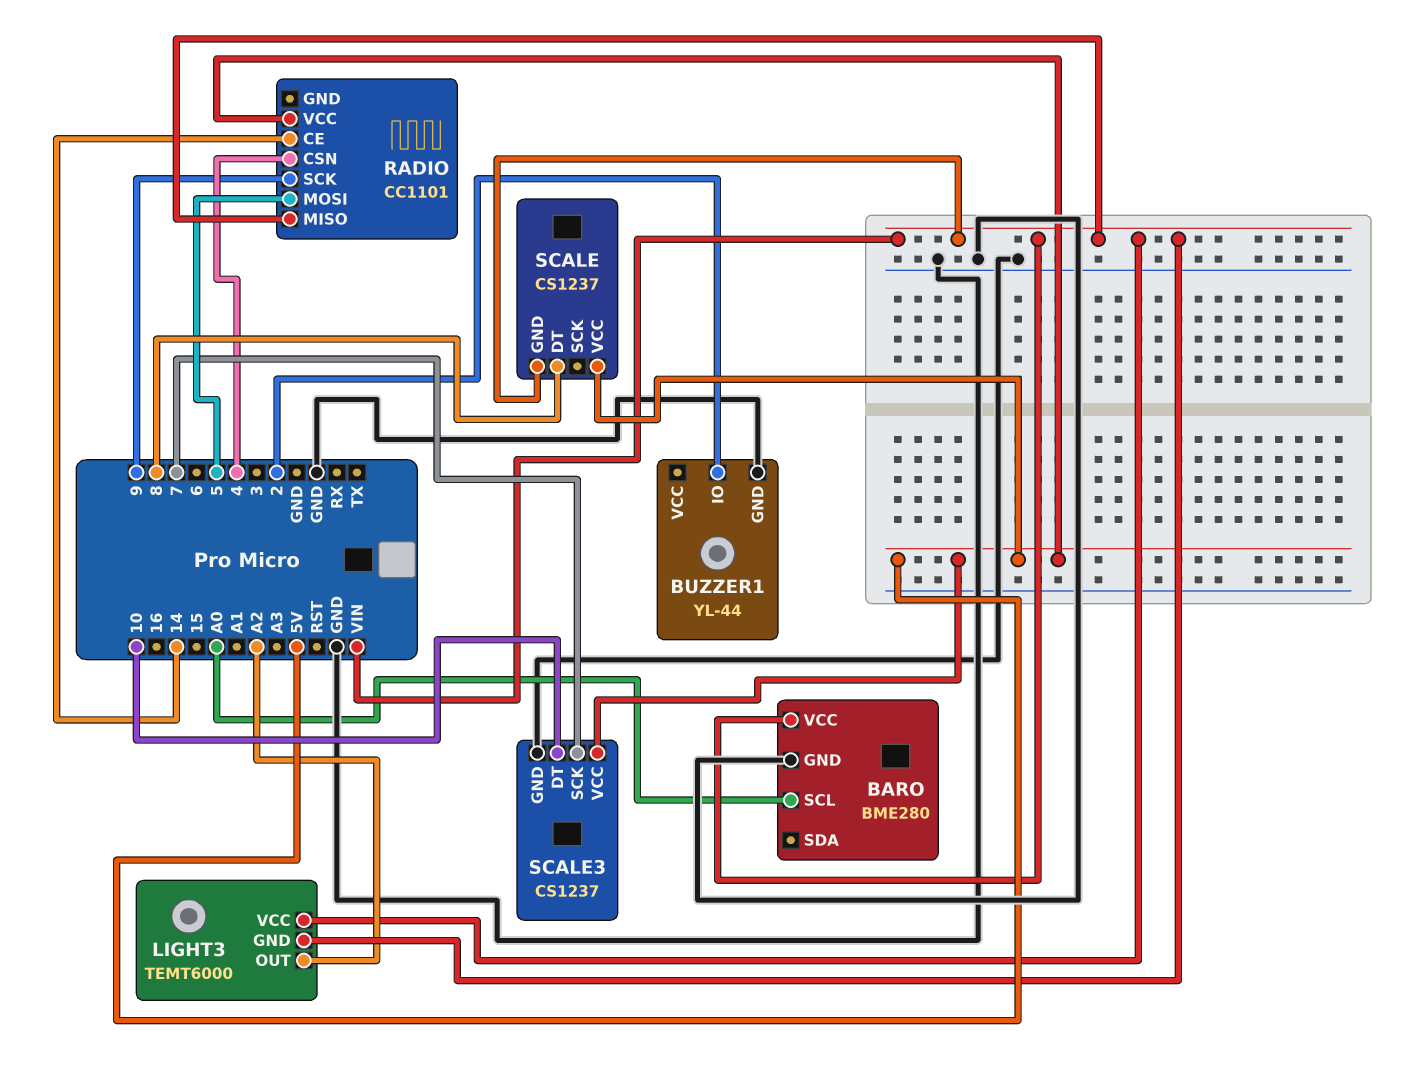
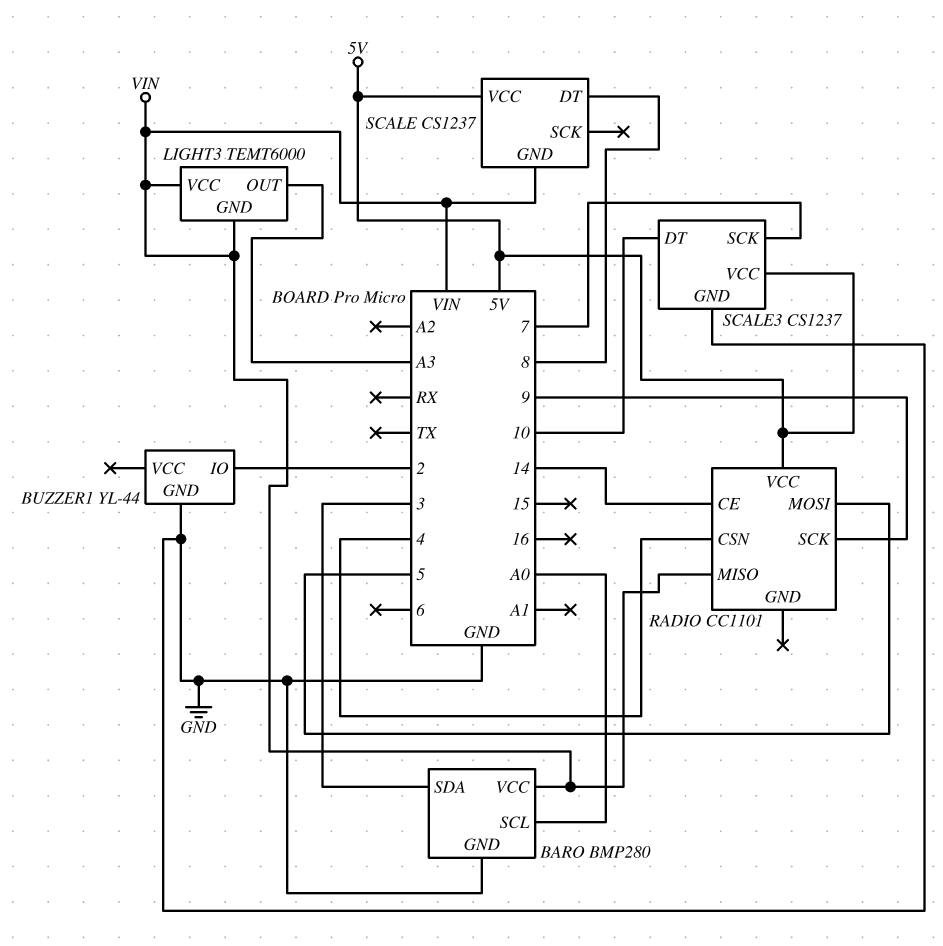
BARO: BME280 -> BMP280
BARO pin SDA: none -> 3
LIGHT3 pin OUT: A2 -> A3

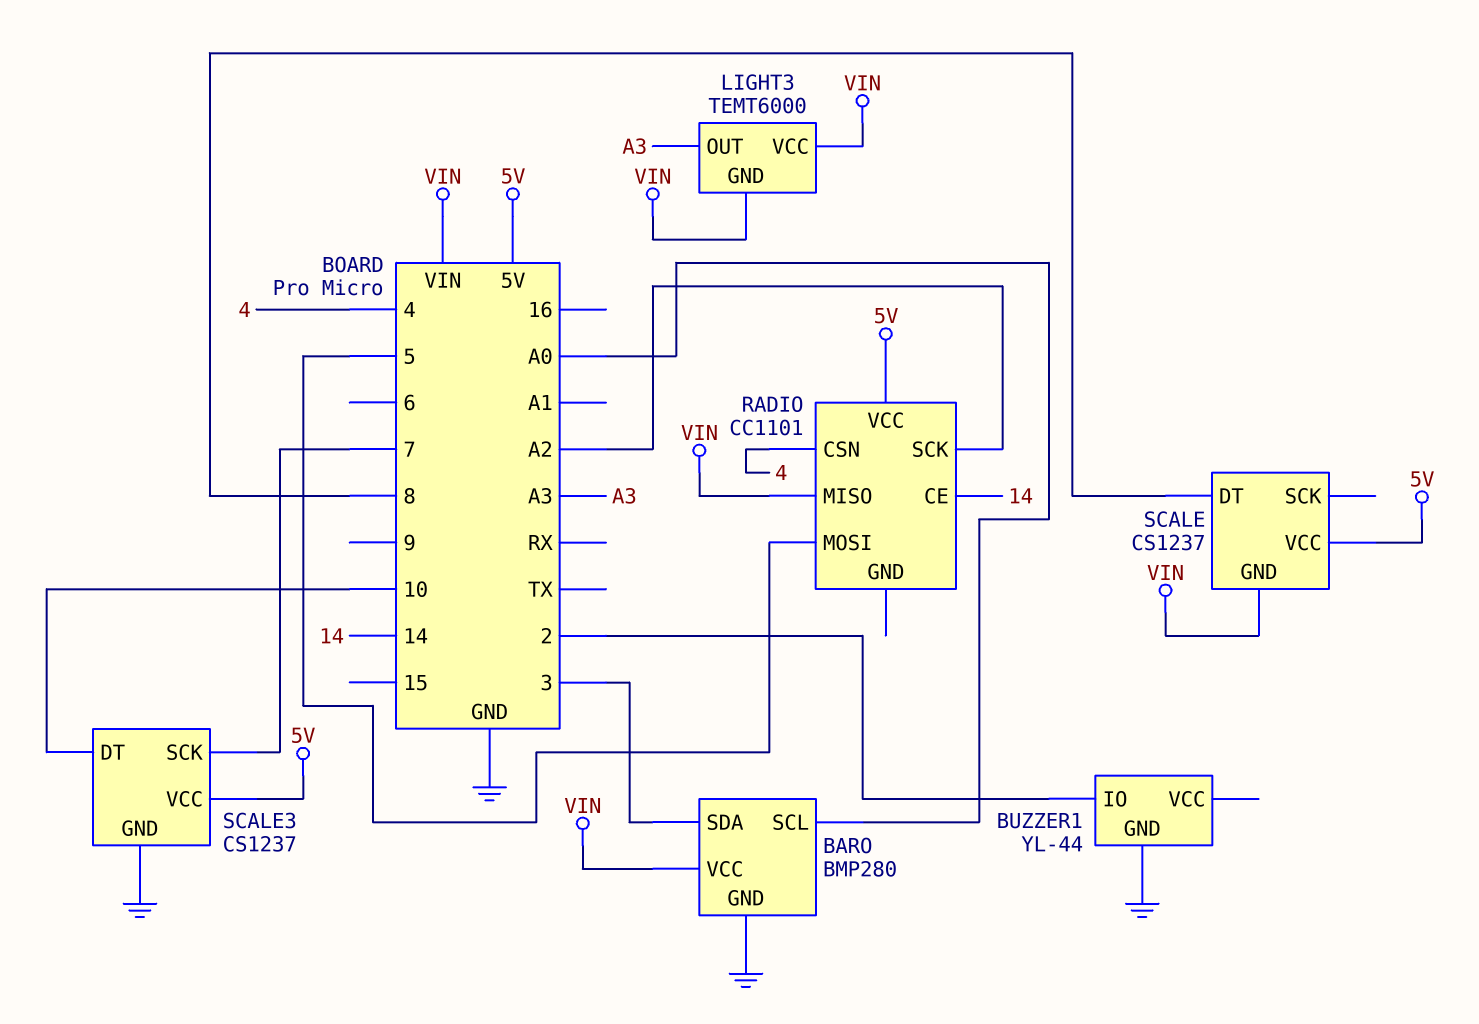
RADIO pin SCK: 9 -> A2

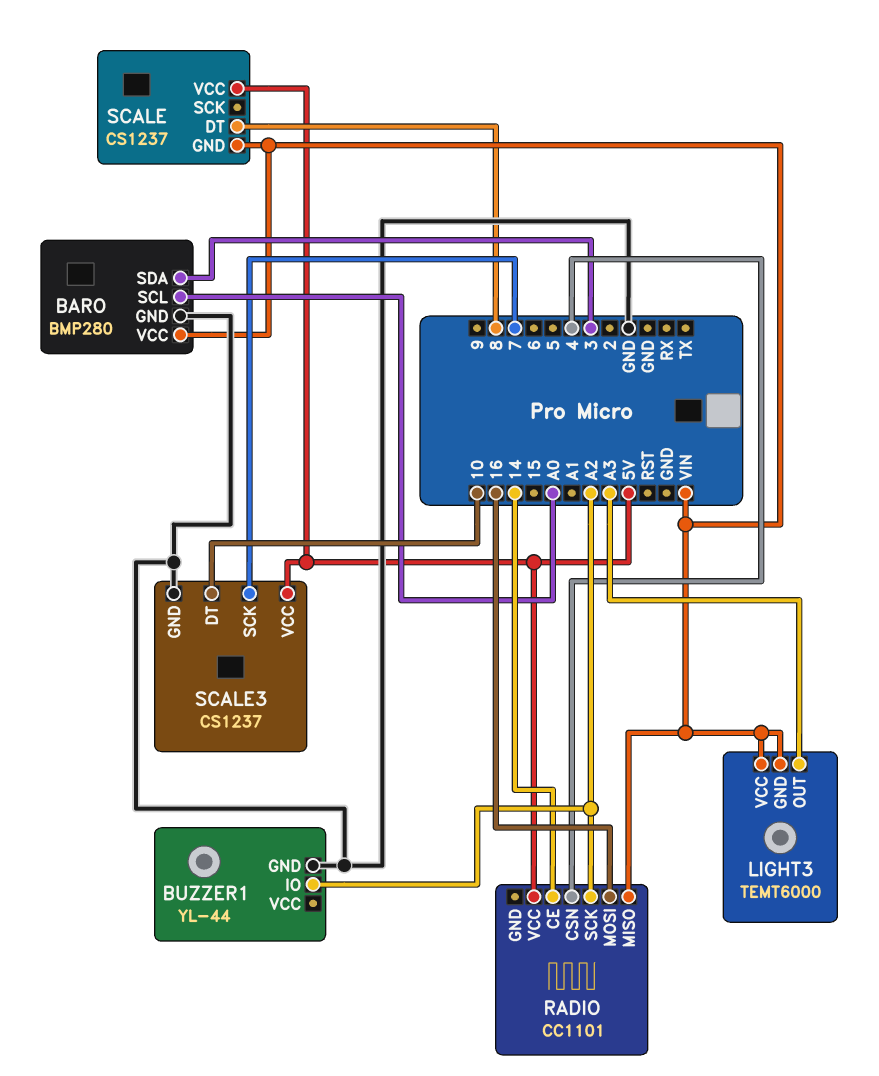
BUZZER1 pin IO: 2 -> A2
RADIO pin MOSI: 5 -> 16

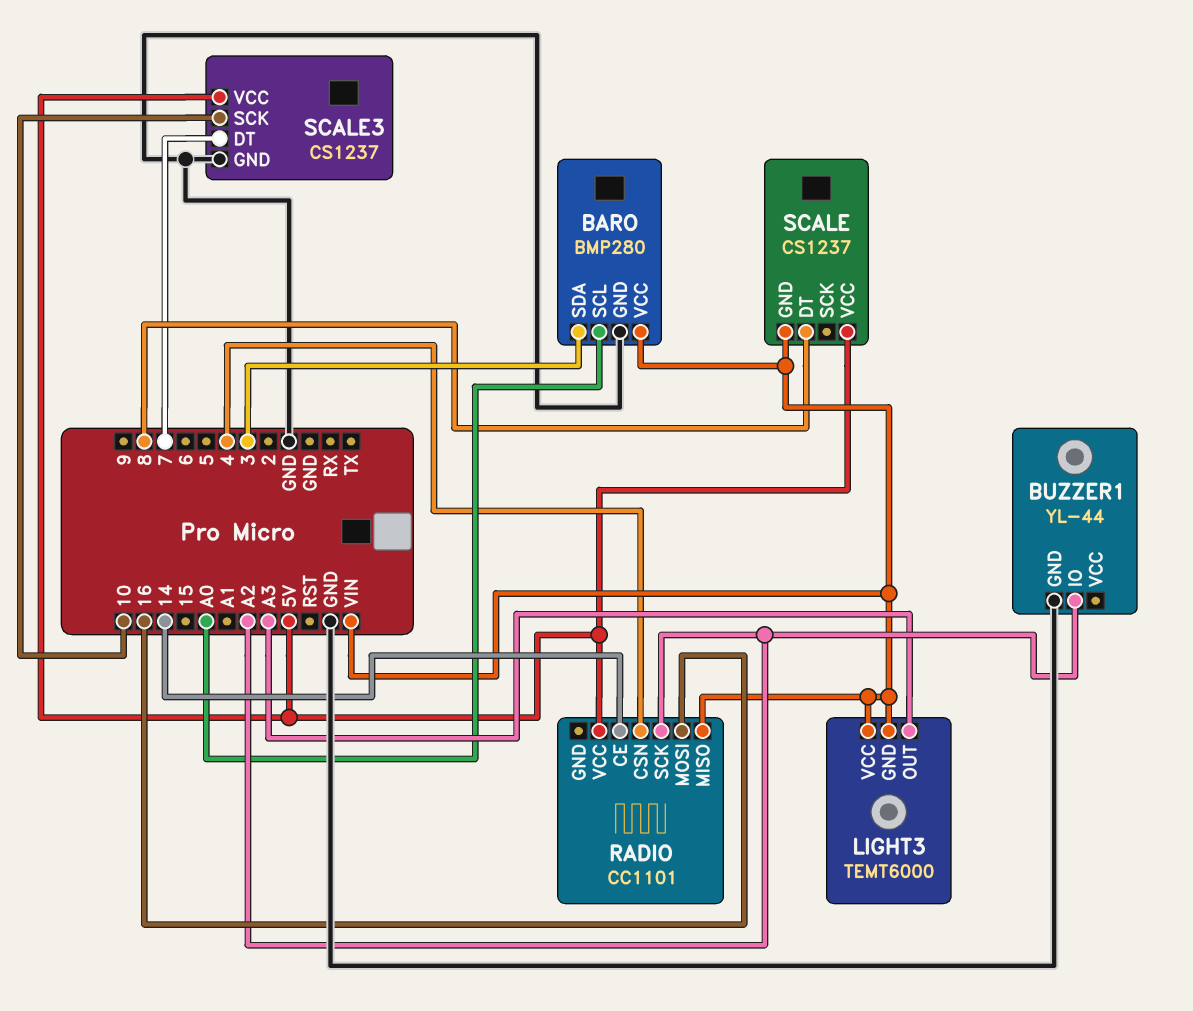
SCALE3 pin DT: 10 -> 7
SCALE3 pin SCK: 7 -> 10

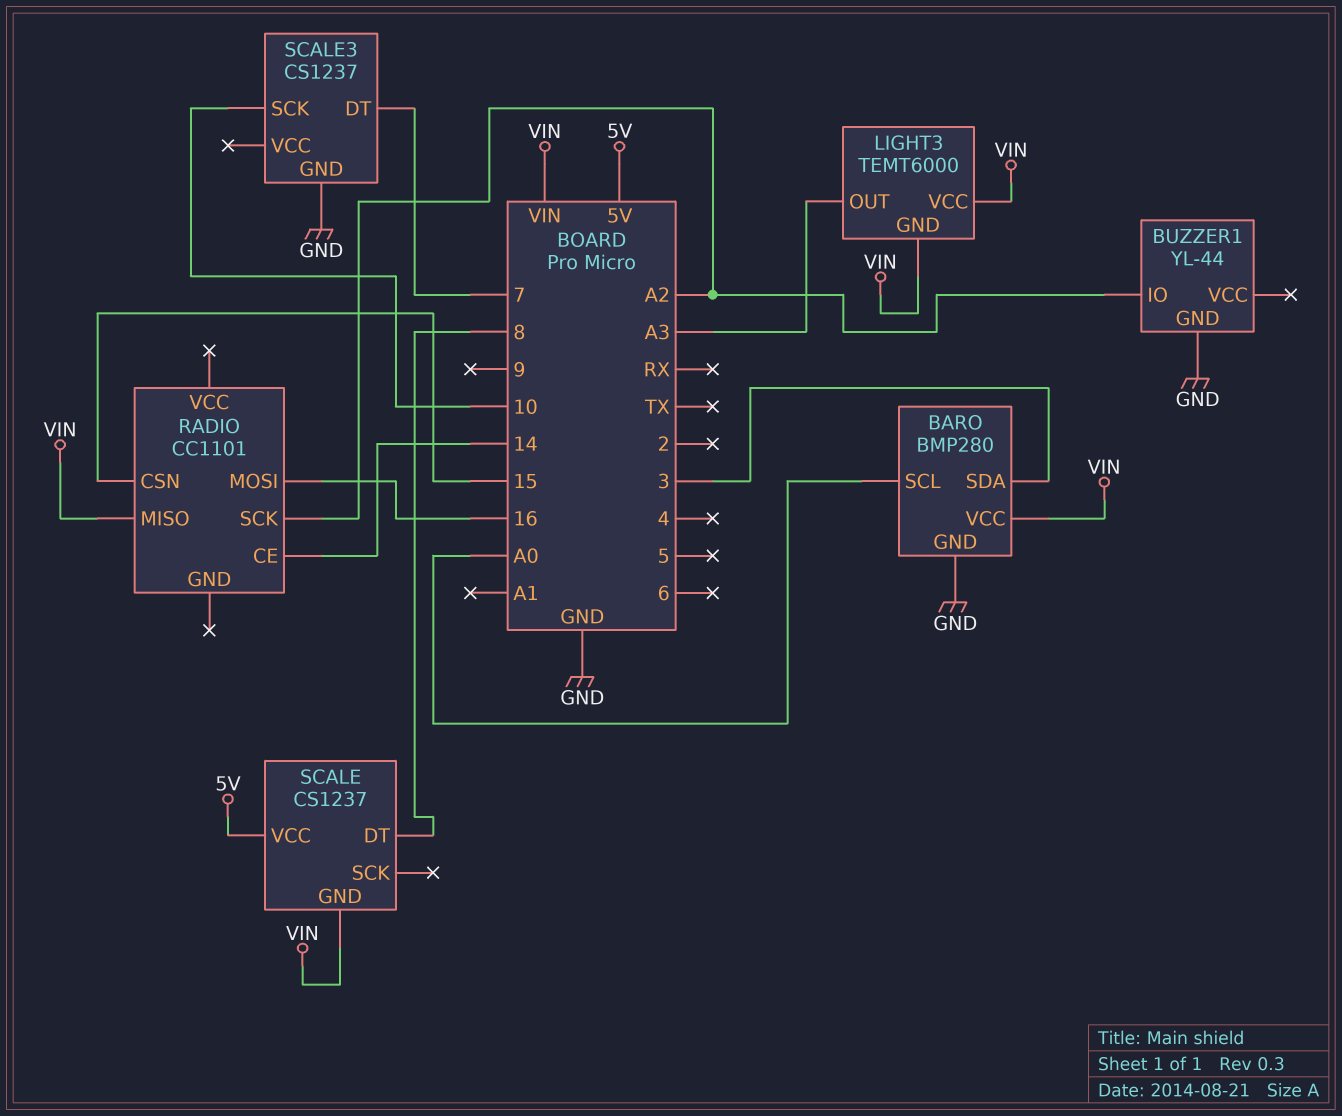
RADIO pin CSN: 4 -> 15
RADIO pin VCC: 5V -> none
SCALE3 pin VCC: 5V -> none

